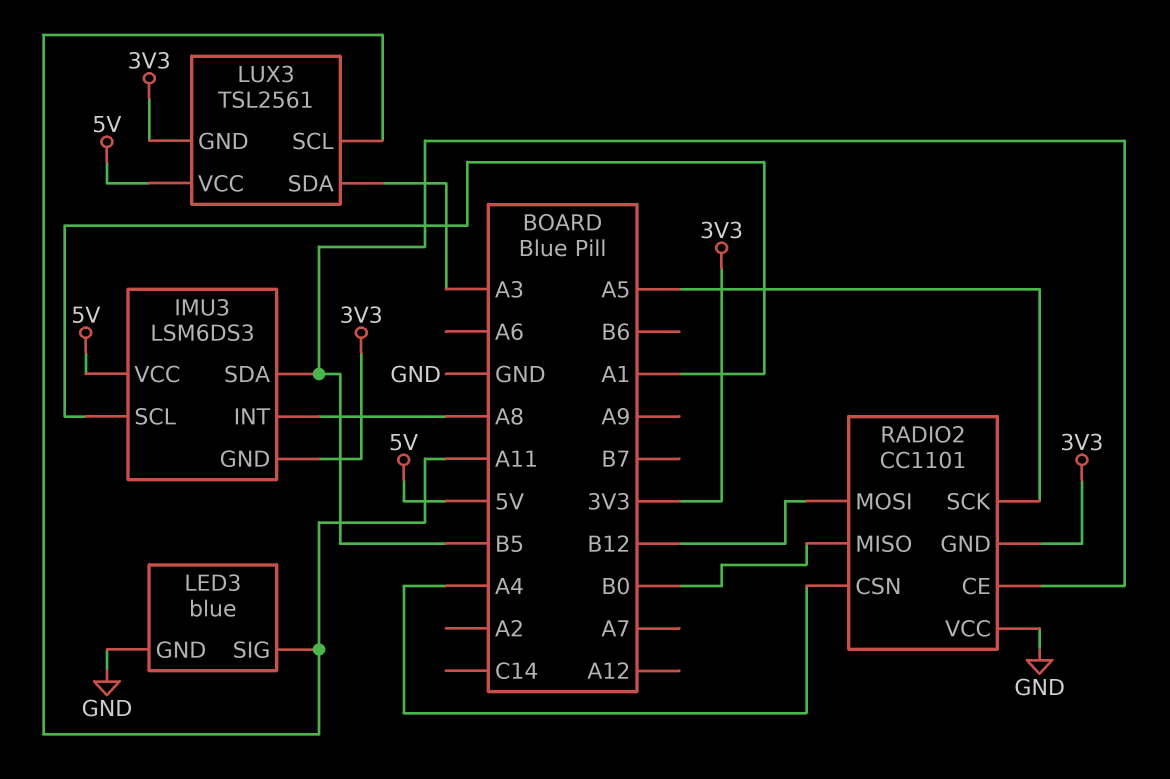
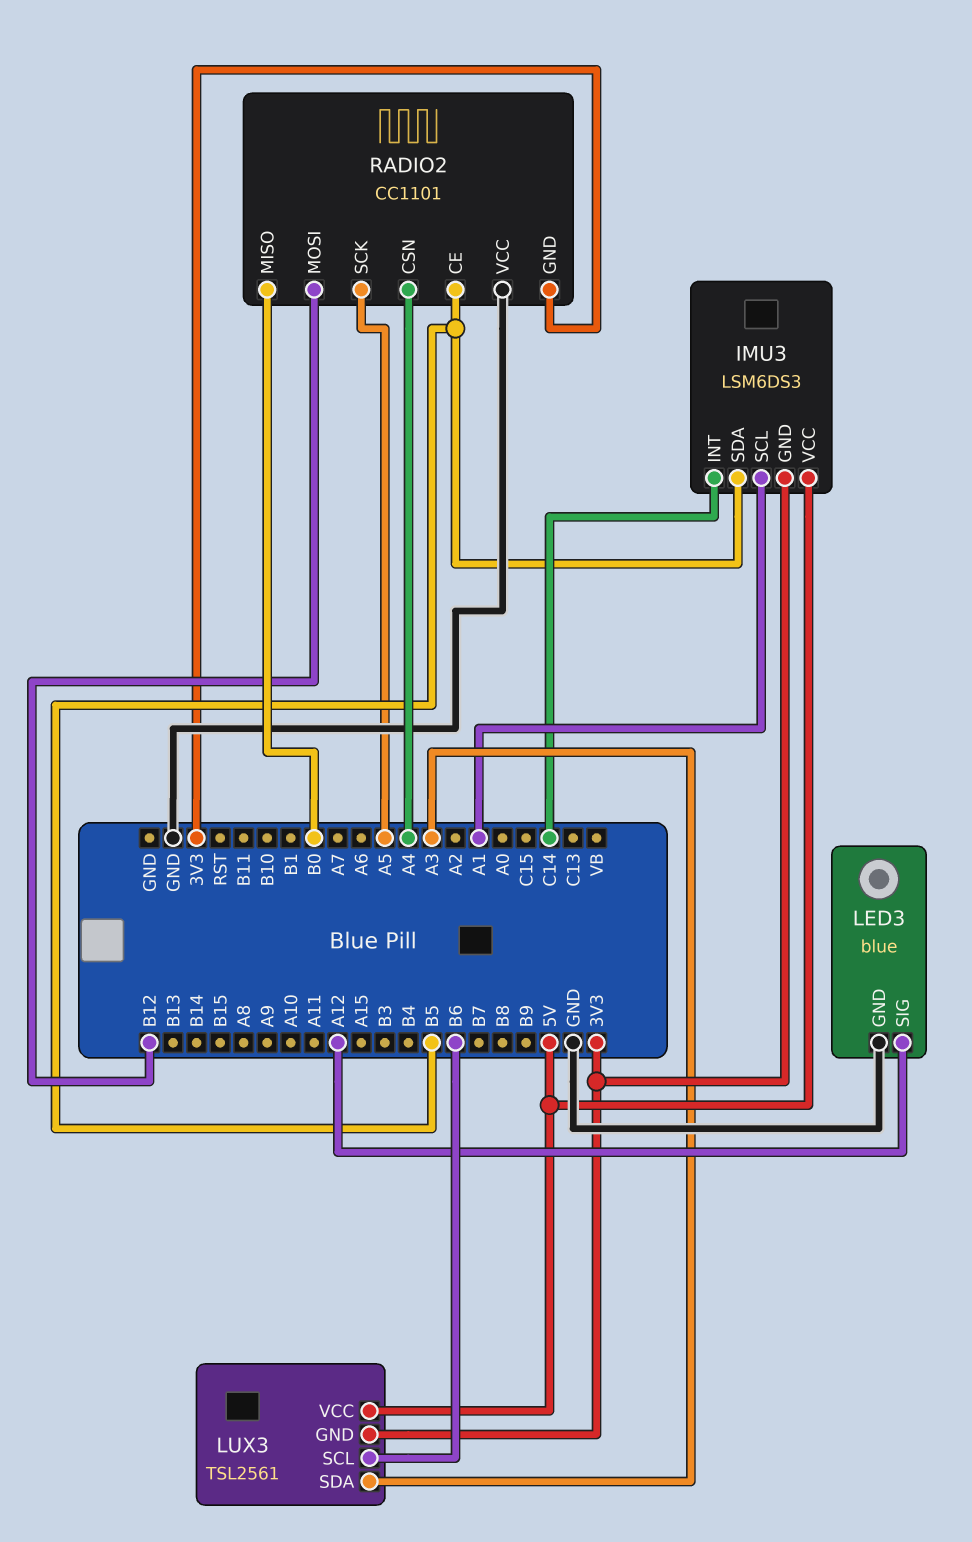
IMU3 pin INT: A8 -> C14
LED3 pin SIG: A11 -> A12
LUX3 pin SCL: A11 -> B6

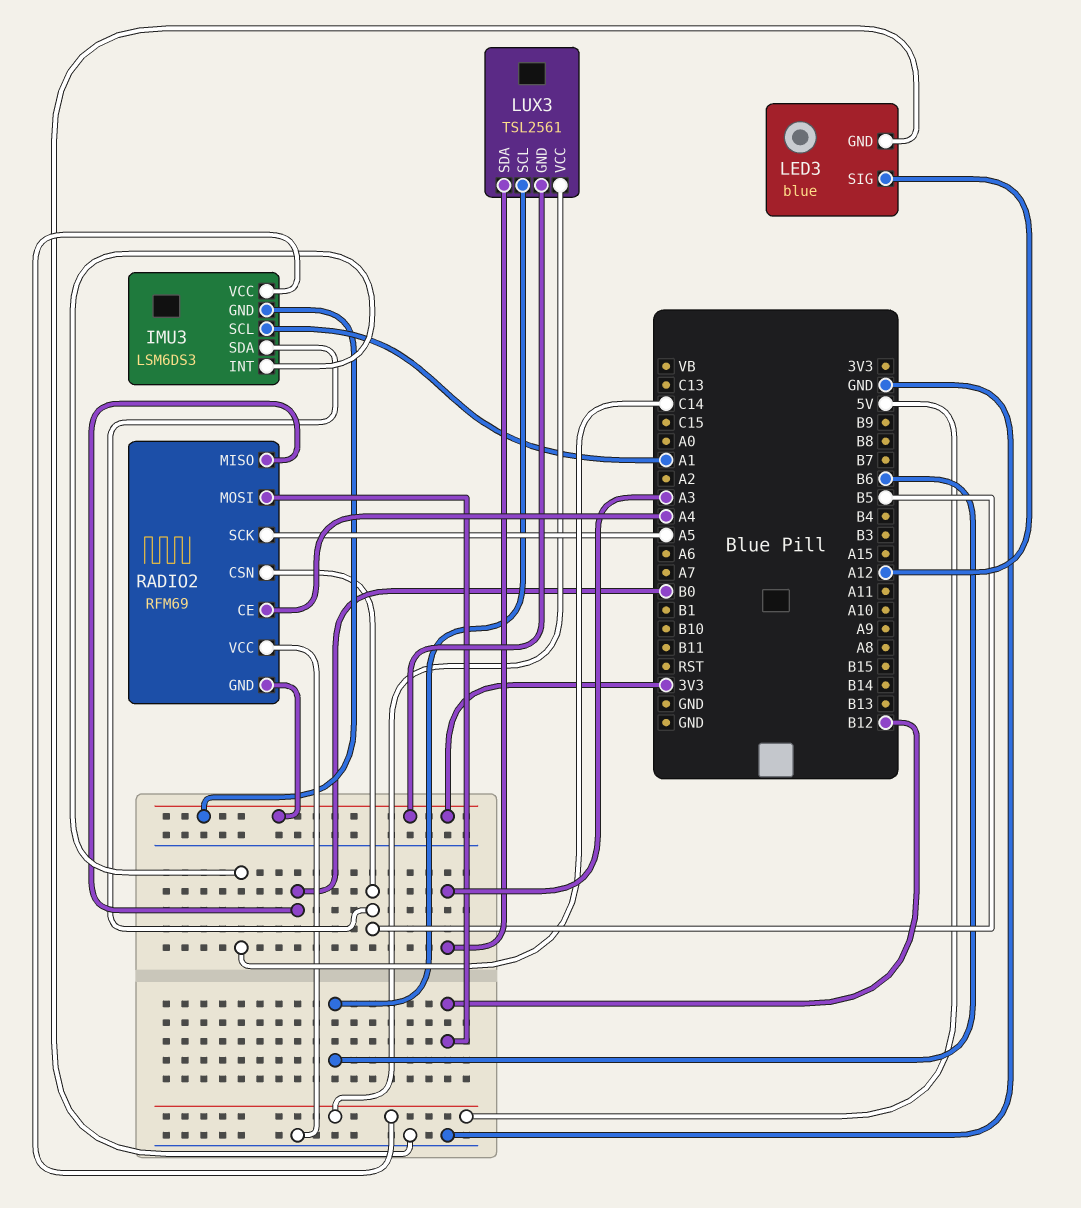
RADIO2: CC1101 -> RFM69
RADIO2 pin CE: B5 -> A4
RADIO2 pin CSN: A4 -> B5

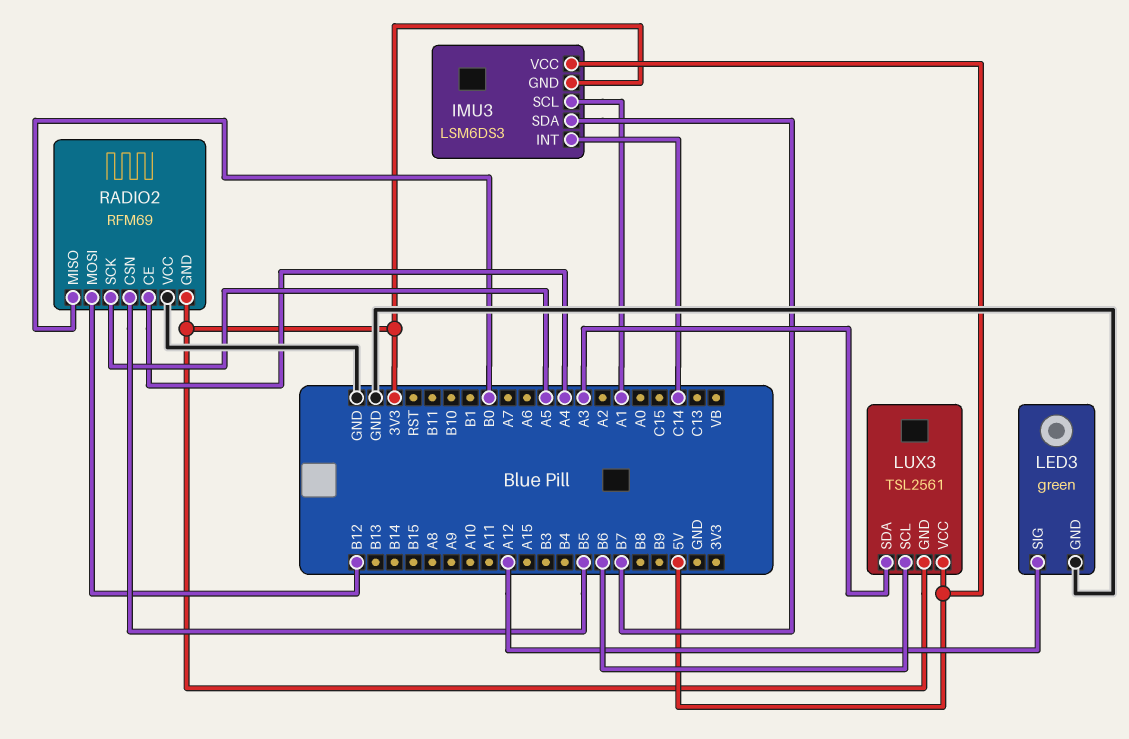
IMU3 pin SDA: B5 -> B7
LED3: blue -> green

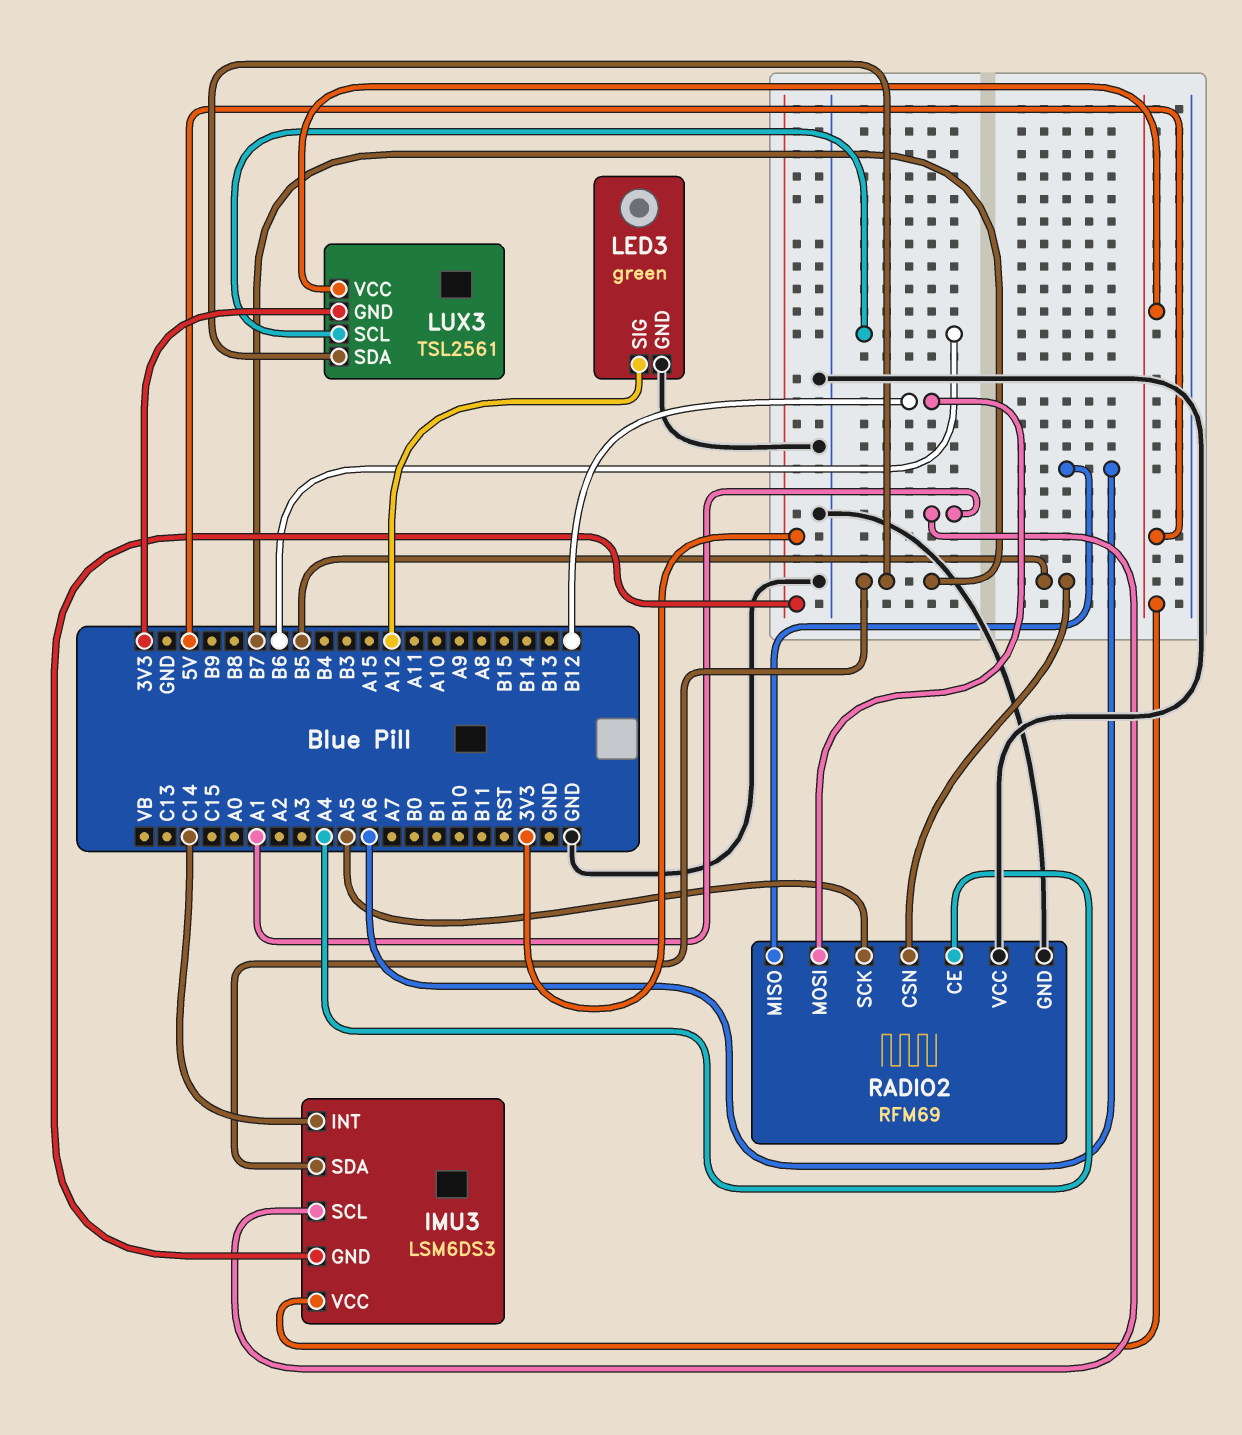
LUX3 pin SDA: A3 -> B7
RADIO2 pin GND: 3V3 -> GND
RADIO2 pin MISO: B0 -> A6

